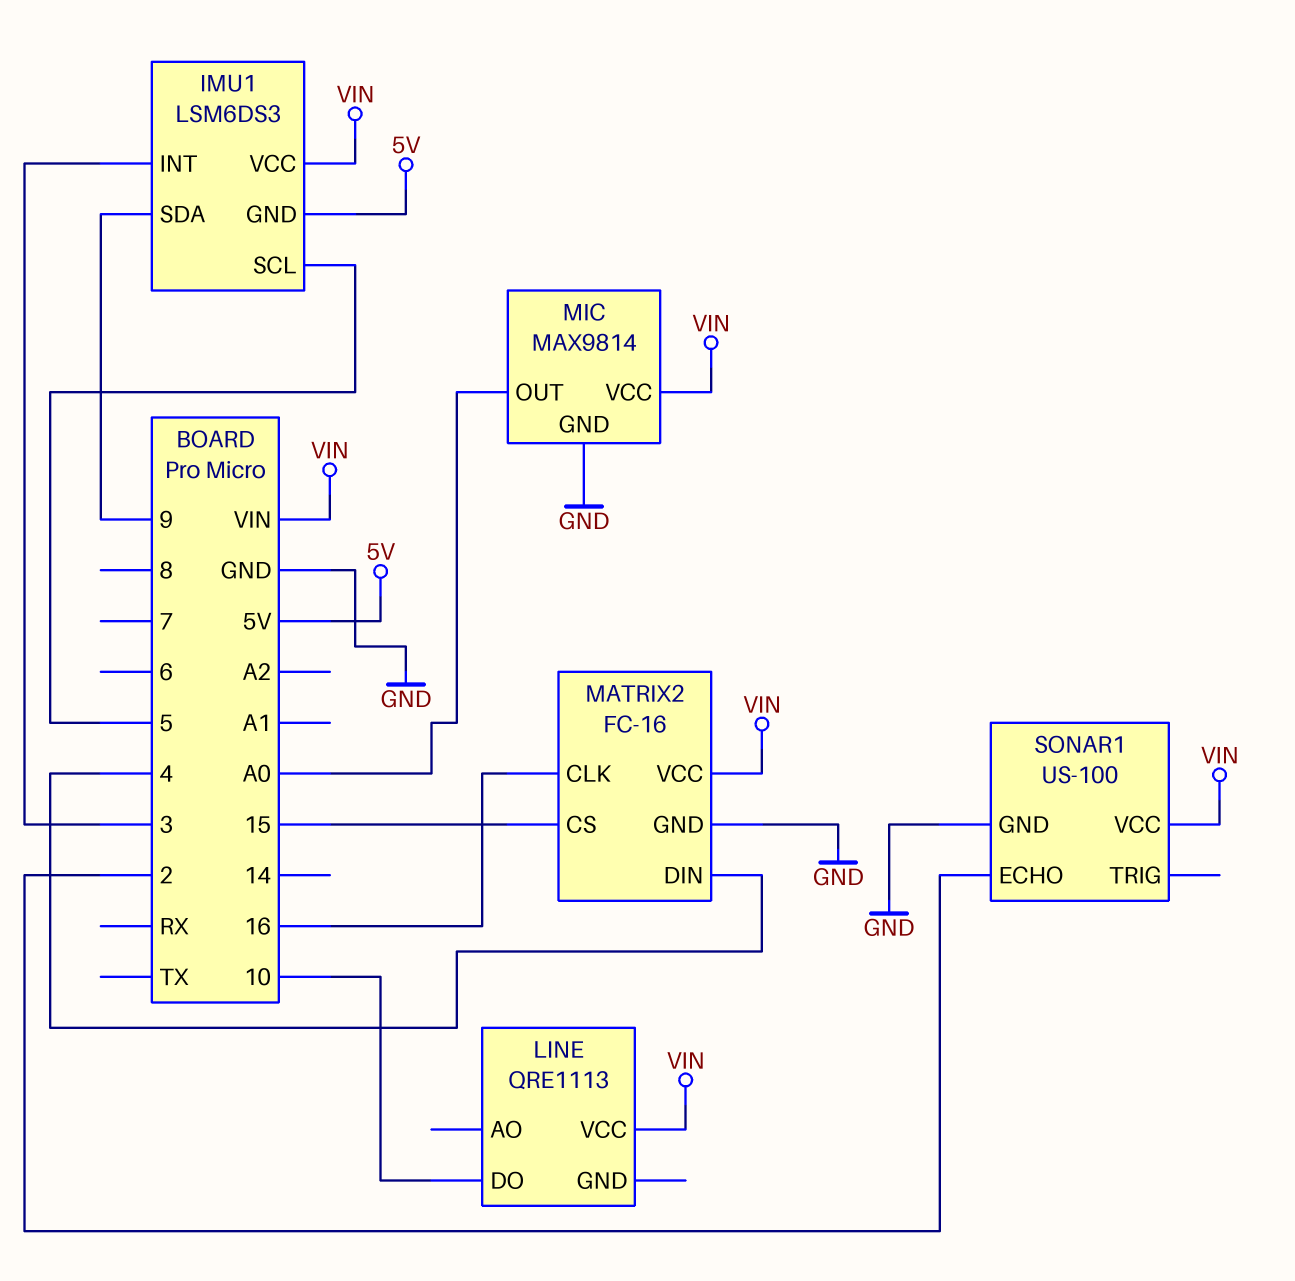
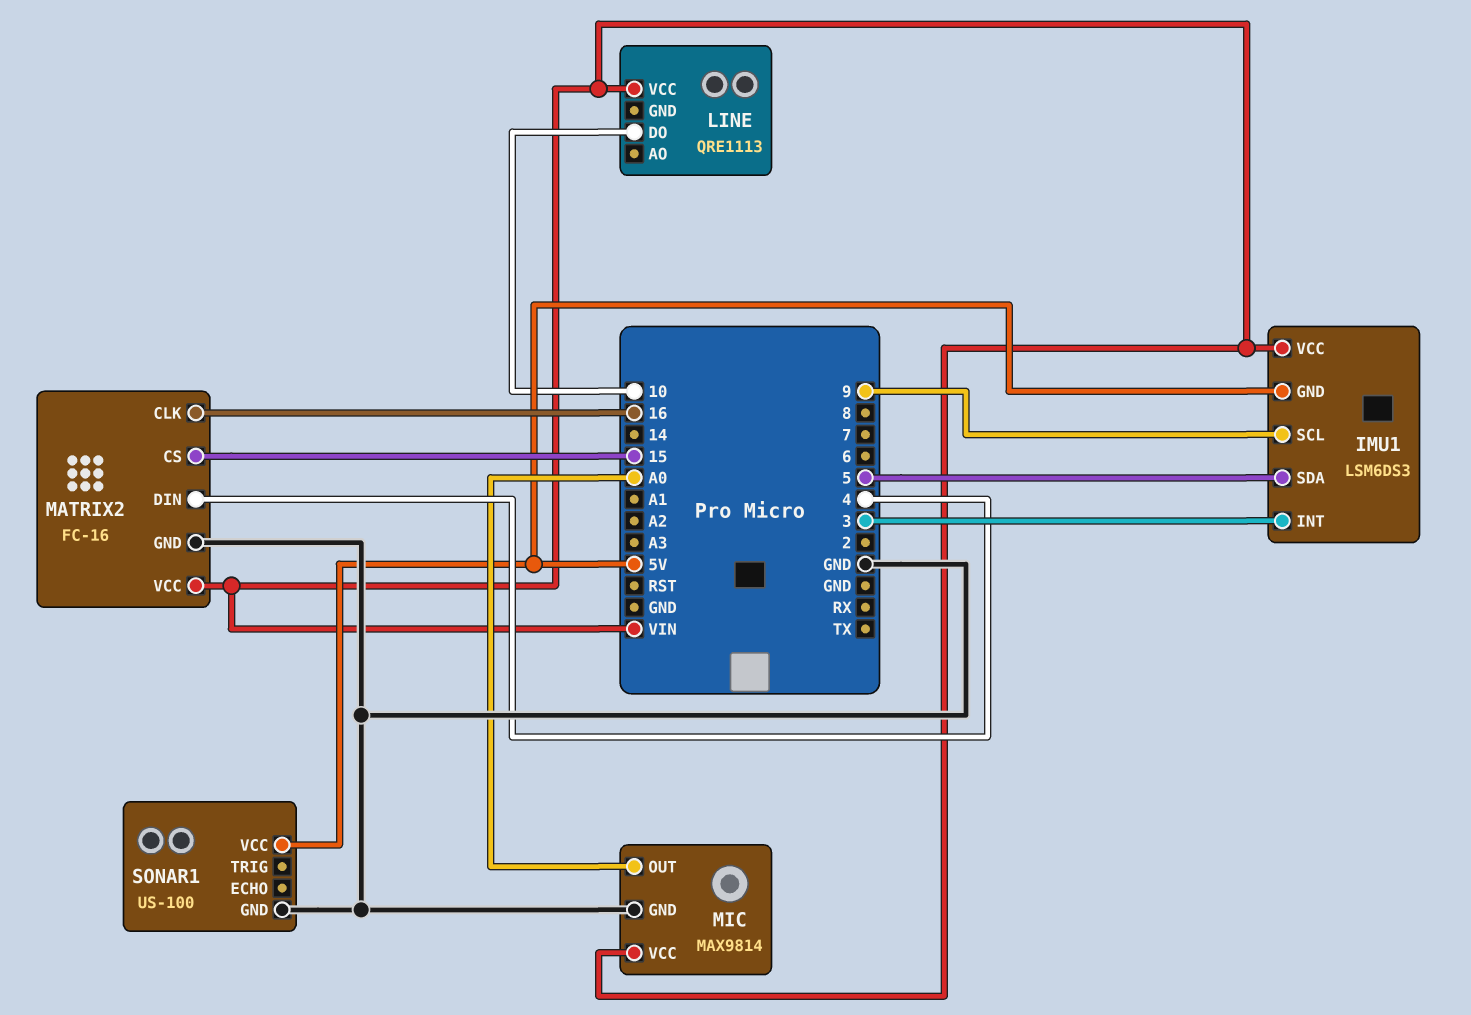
IMU1 pin SCL: 5 -> 9
IMU1 pin SDA: 9 -> 5
SONAR1 pin ECHO: 2 -> none
SONAR1 pin VCC: VIN -> 5V

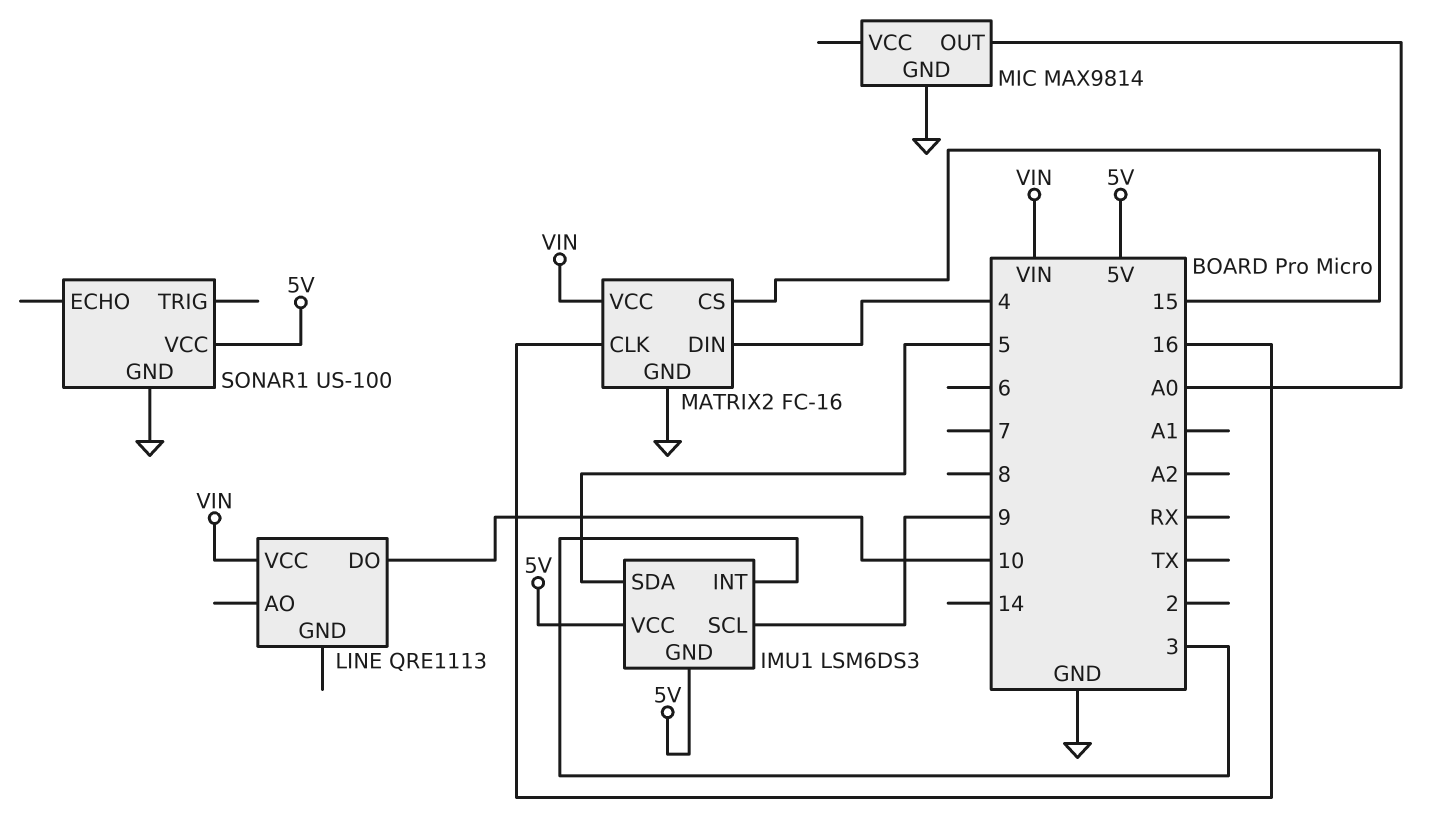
IMU1 pin VCC: VIN -> 5V
MIC pin VCC: VIN -> none

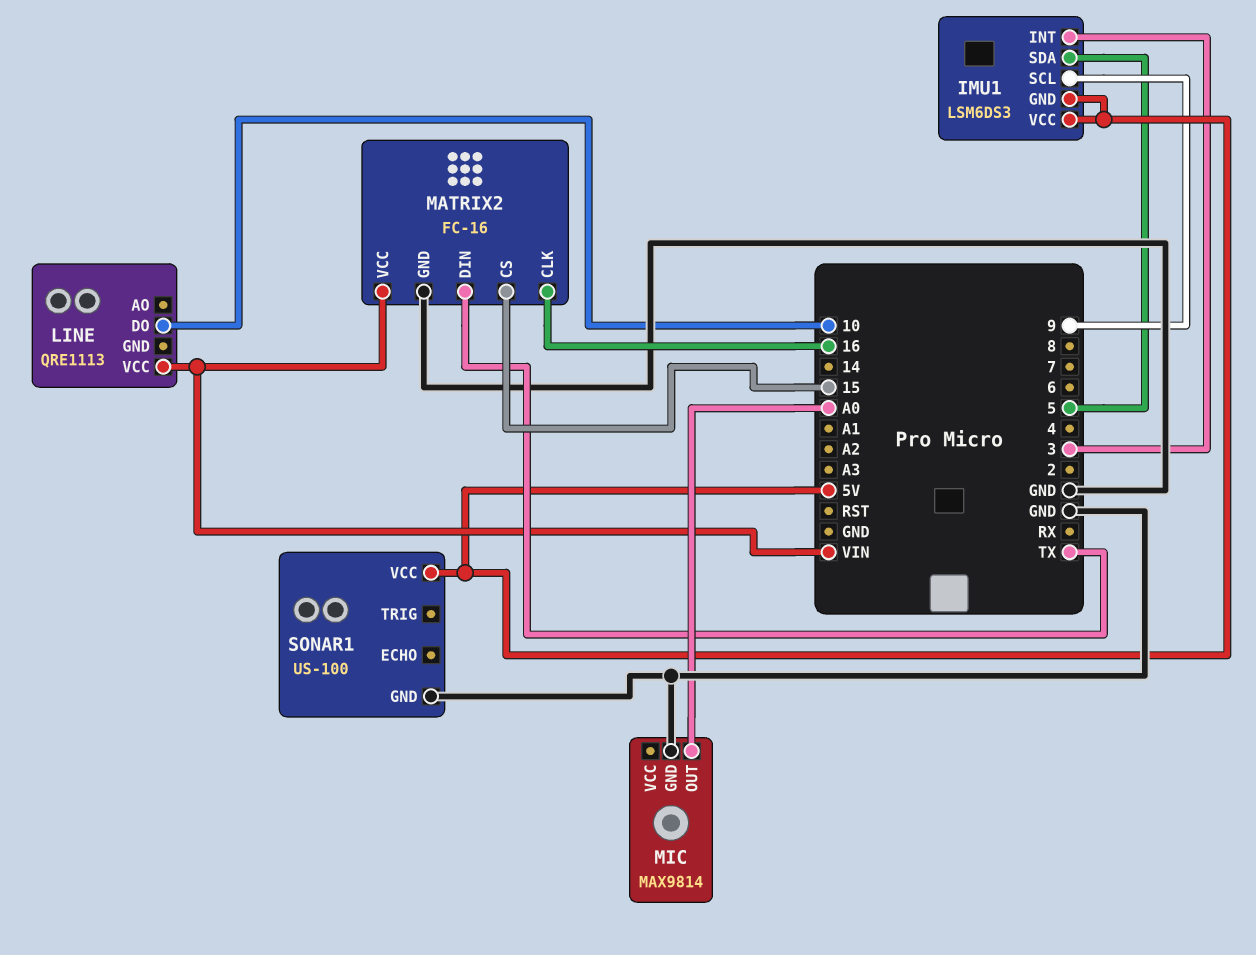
MATRIX2 pin DIN: 4 -> TX

